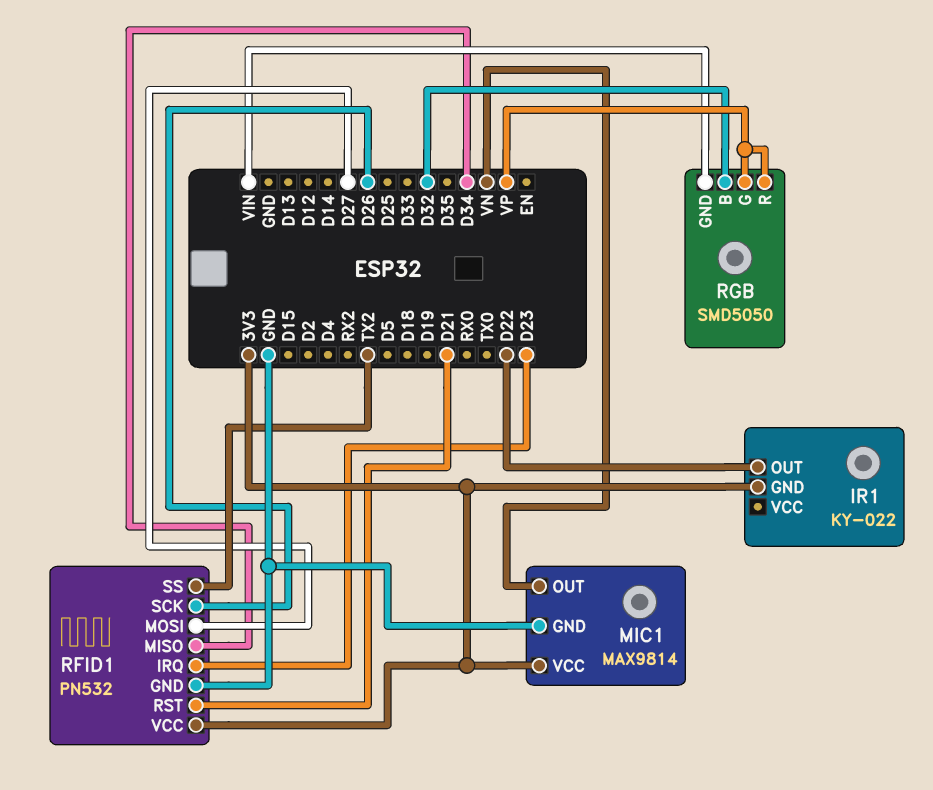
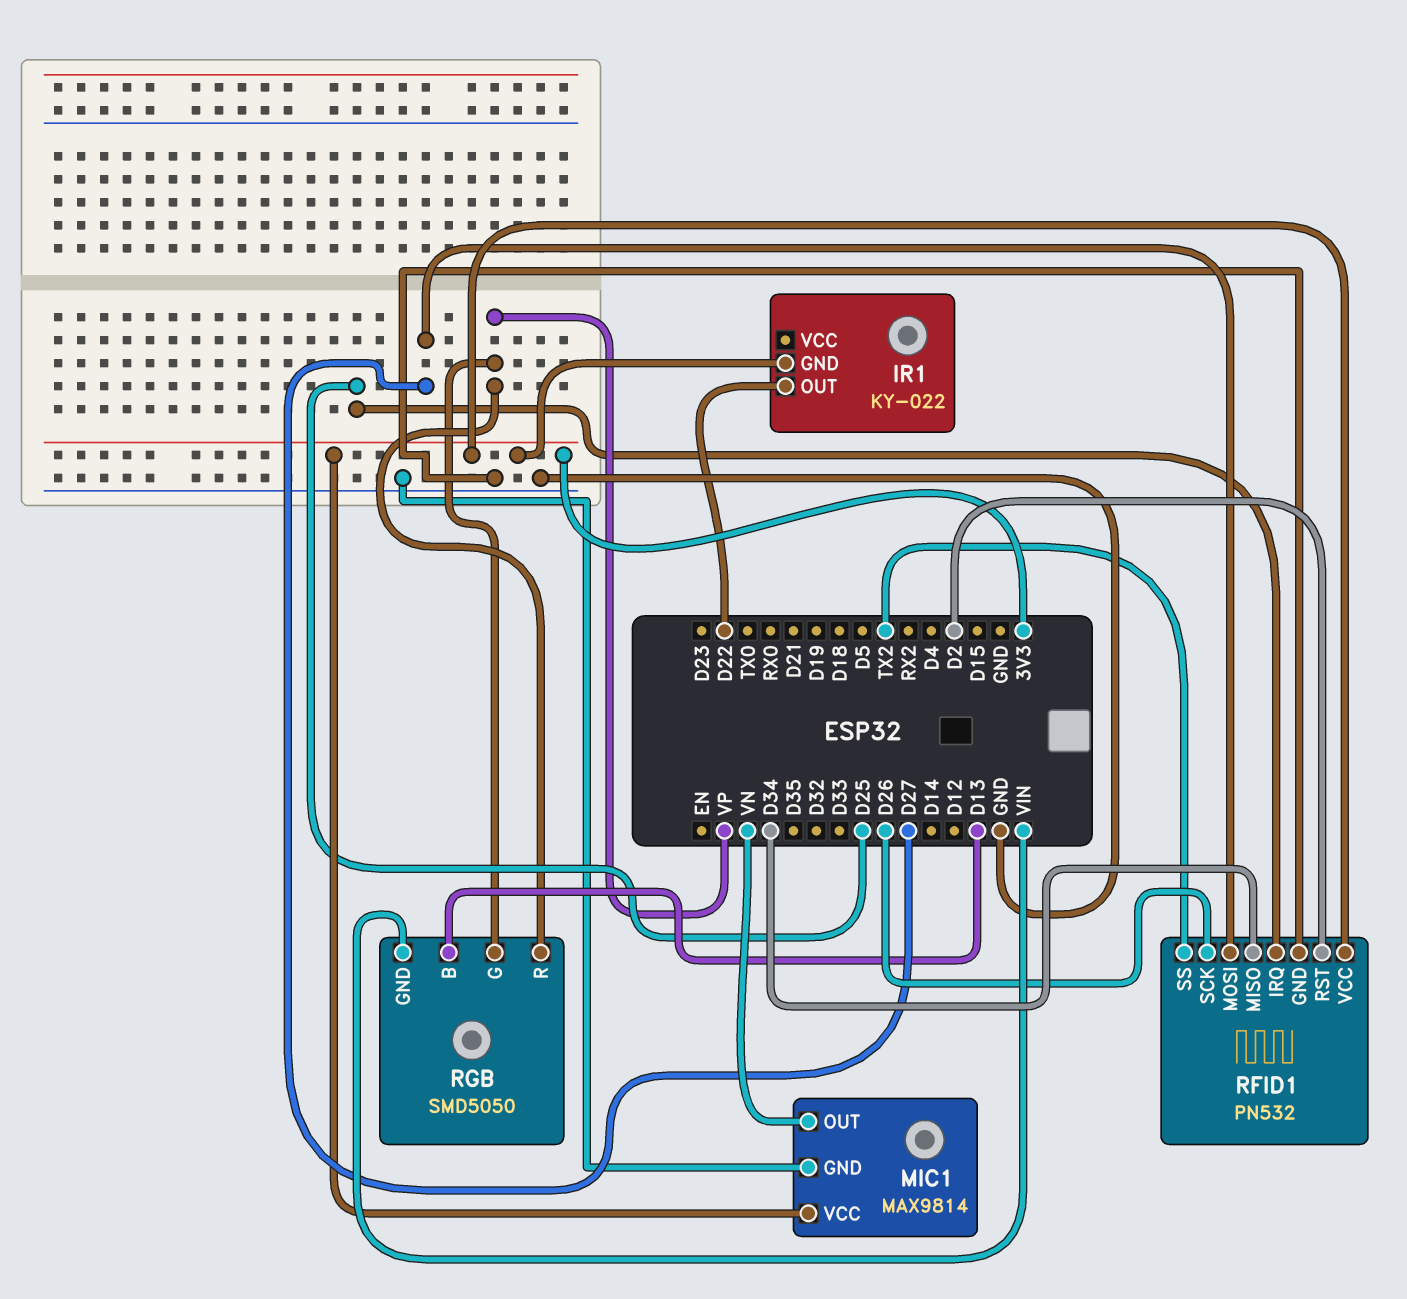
RFID1 pin IRQ: D23 -> D25
RFID1 pin RST: D21 -> D2
RGB pin B: D32 -> D13

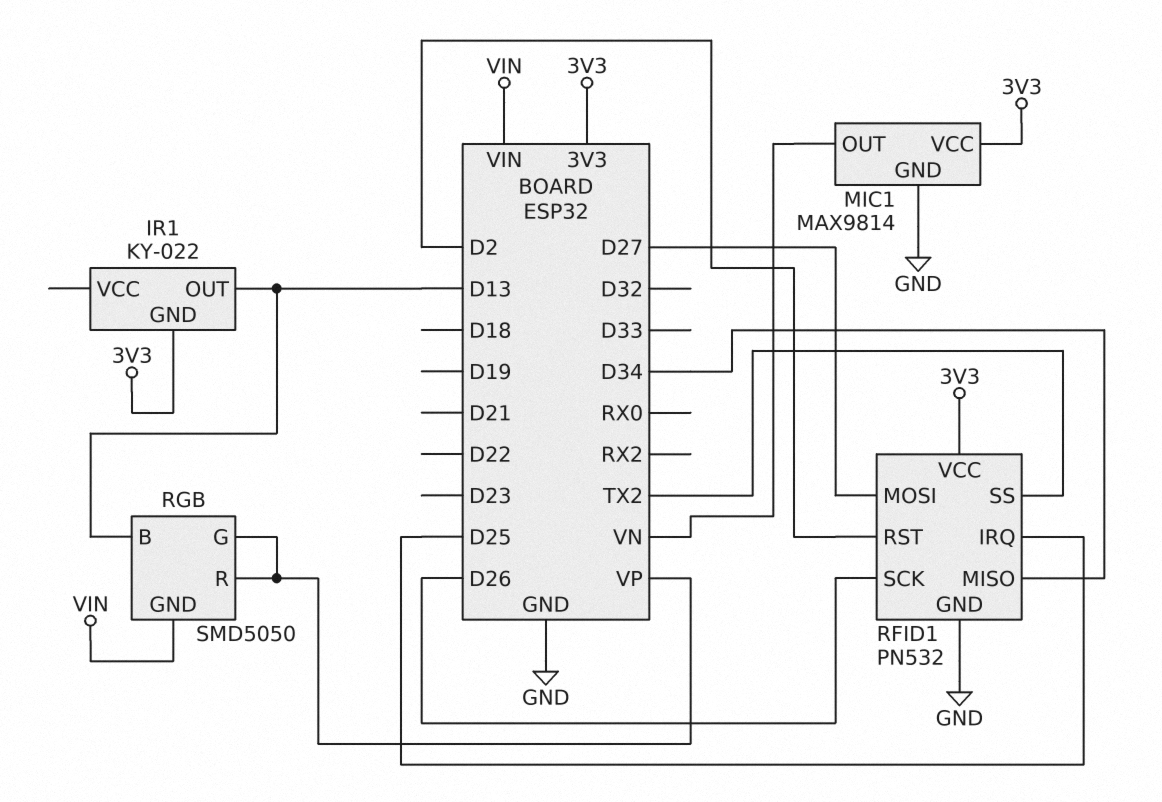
IR1 pin OUT: D22 -> D13

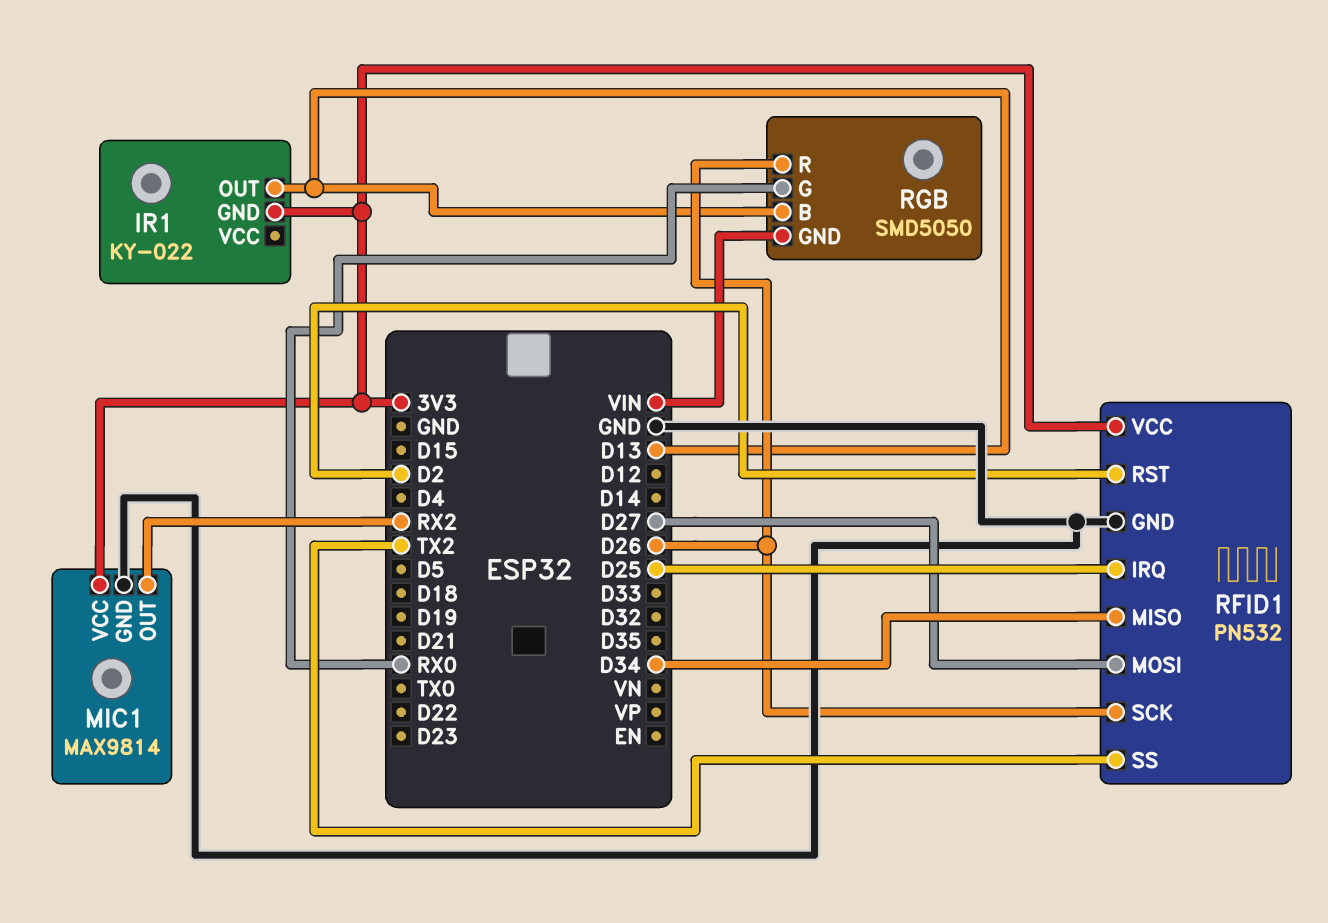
MIC1 pin OUT: VN -> RX2
RGB pin G: VP -> RX0
RGB pin R: VP -> D26

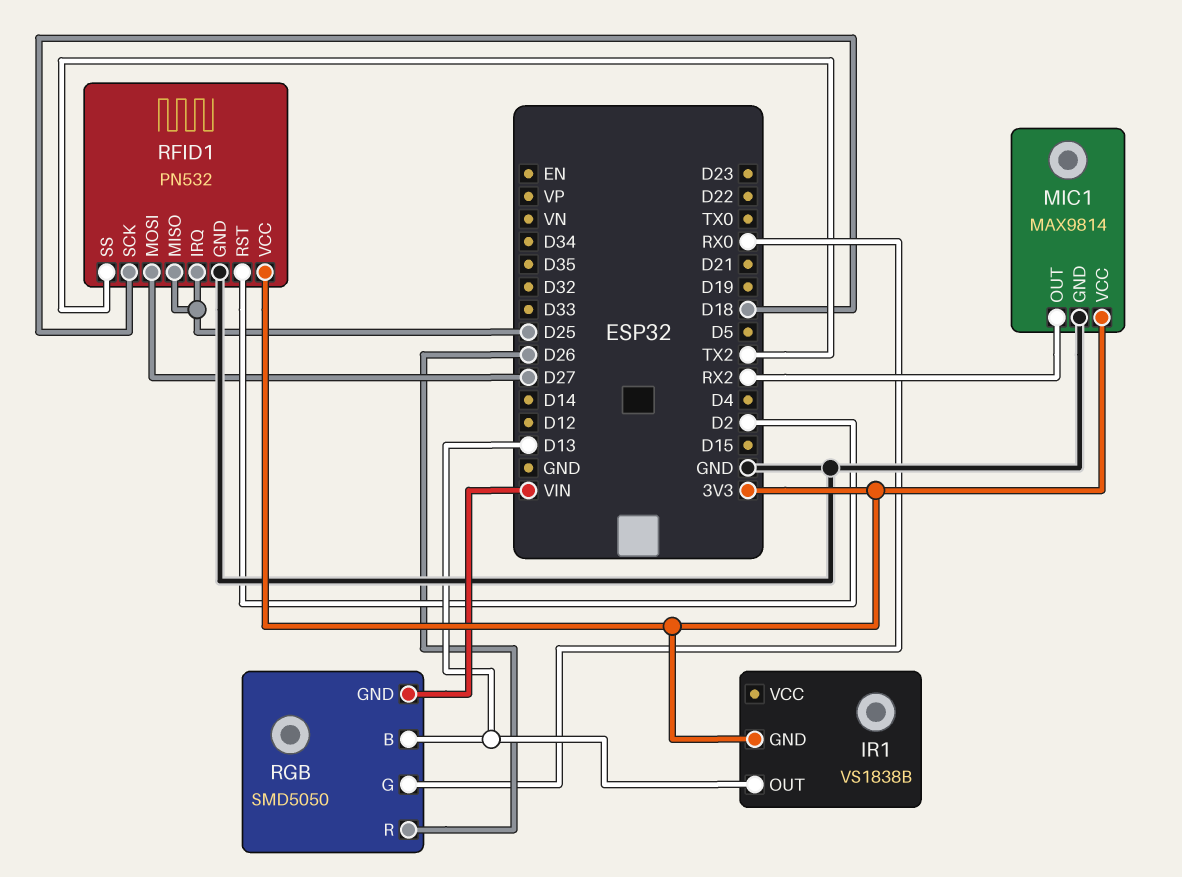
IR1: KY-022 -> VS1838B
RFID1 pin MISO: D34 -> D25
RFID1 pin SCK: D26 -> D18

